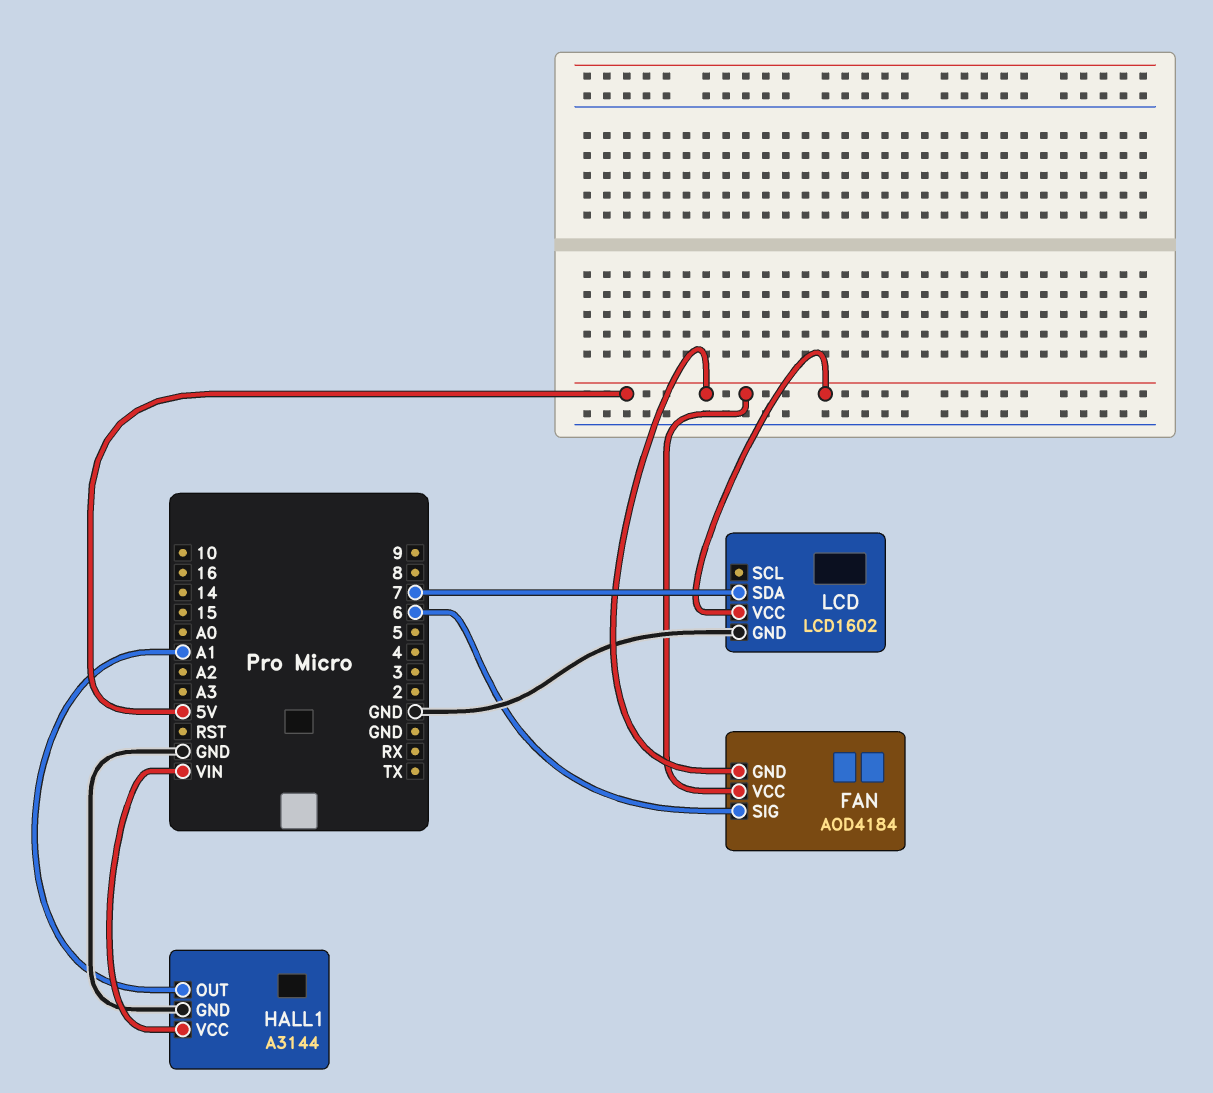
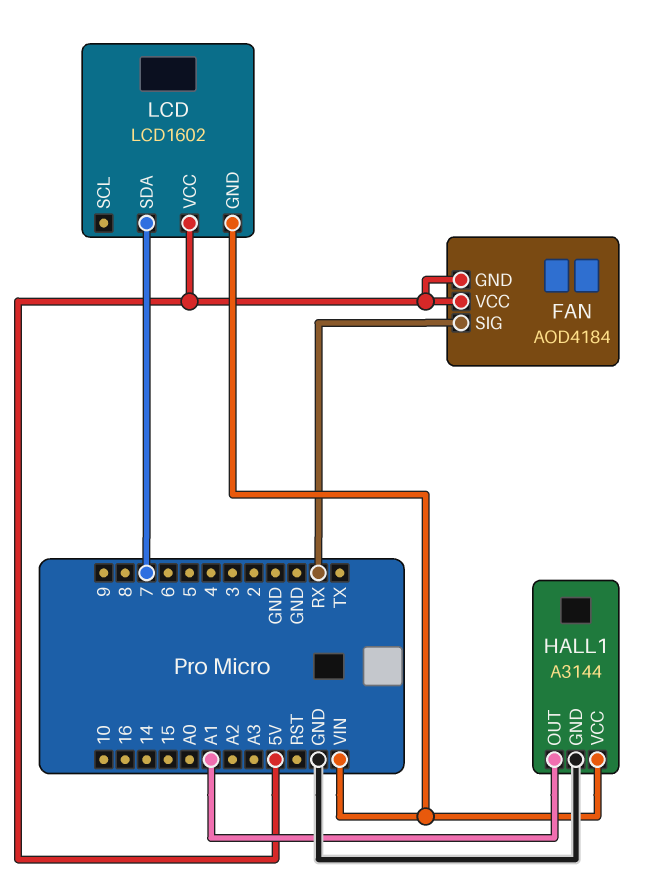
FAN pin SIG: 6 -> RX
LCD pin GND: GND -> VIN

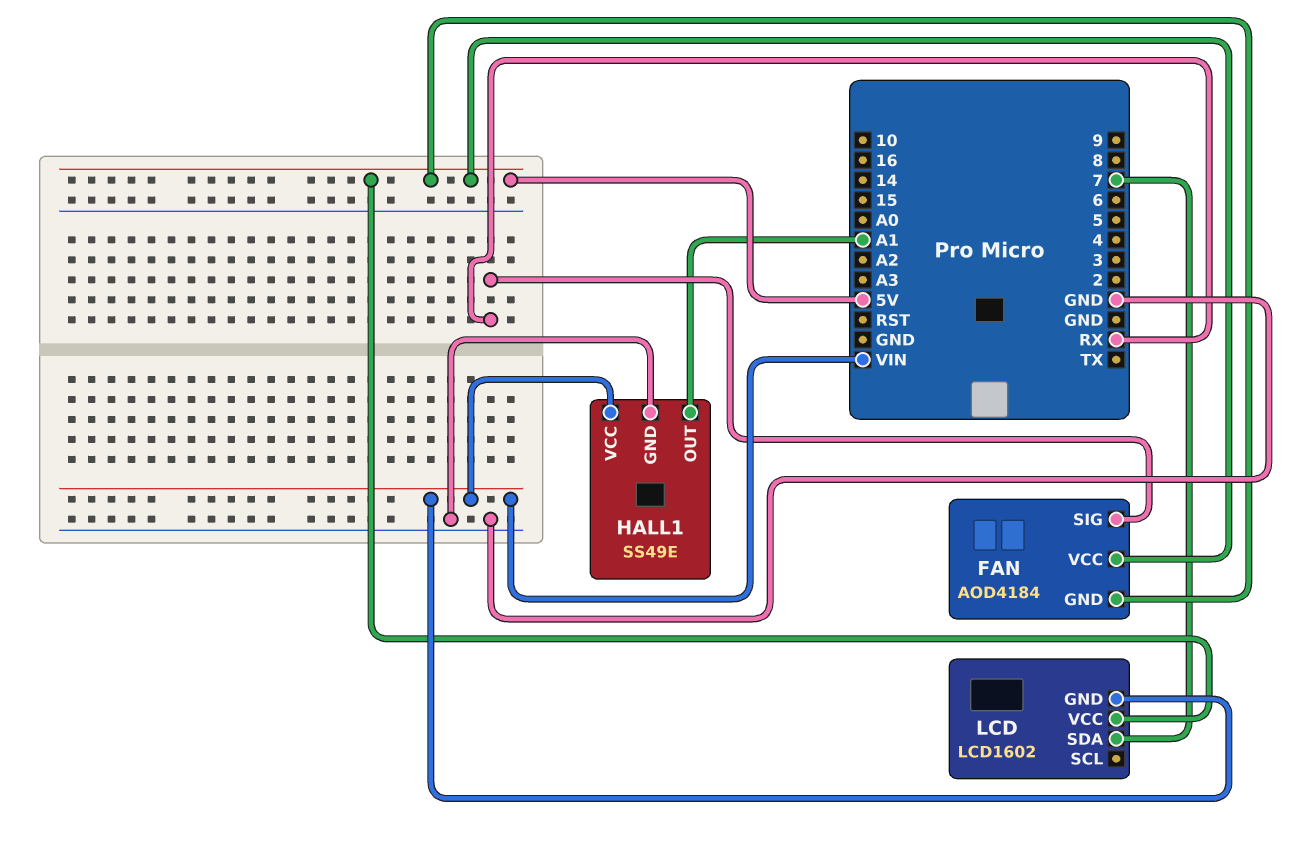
HALL1: A3144 -> SS49E

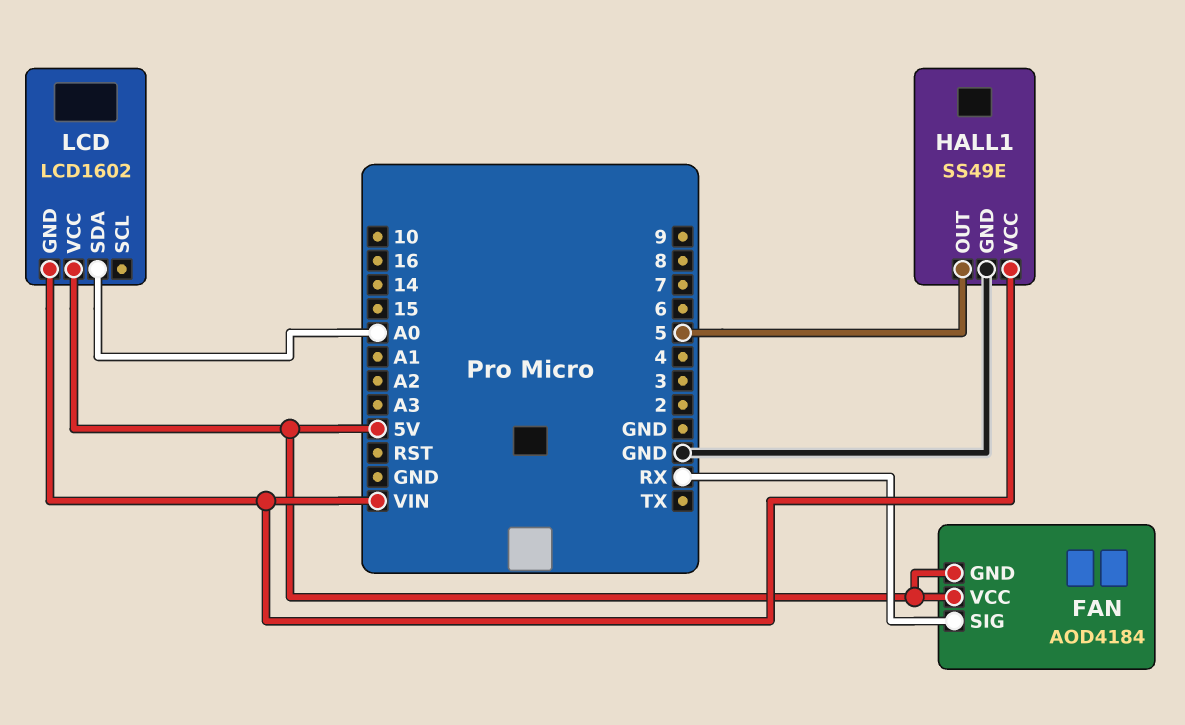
HALL1 pin OUT: A1 -> 5
LCD pin SDA: 7 -> A0

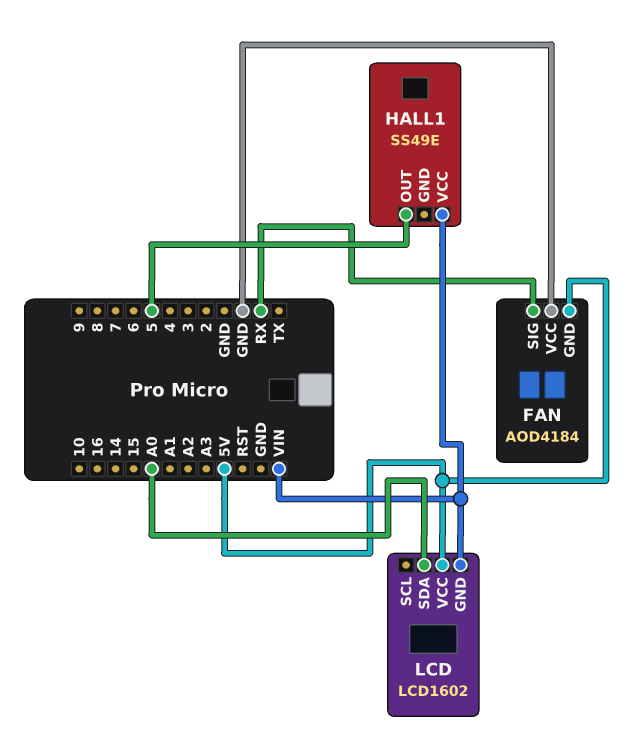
FAN pin VCC: 5V -> GND
HALL1 pin GND: GND -> none

